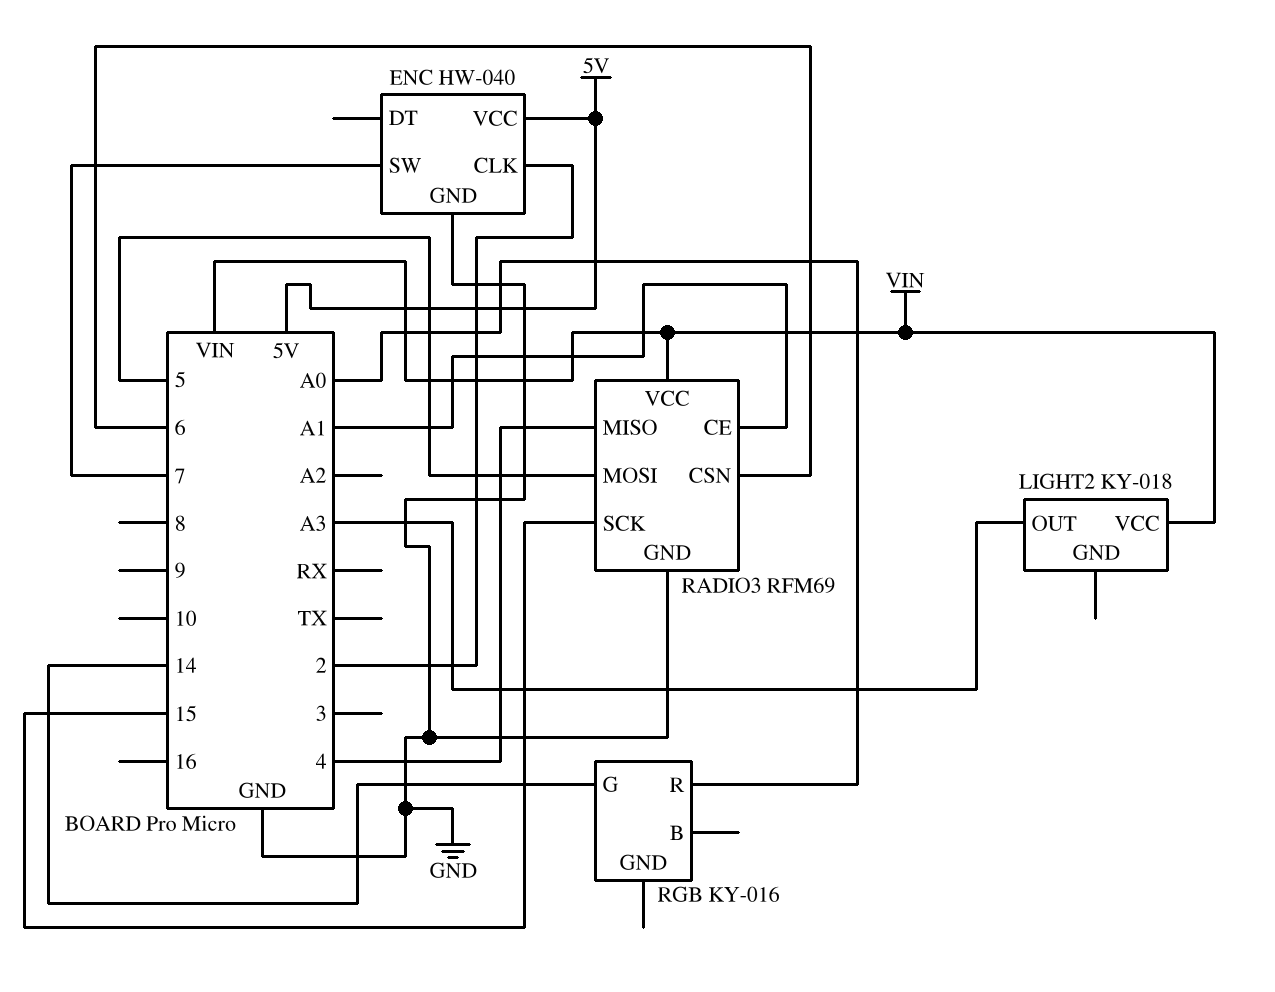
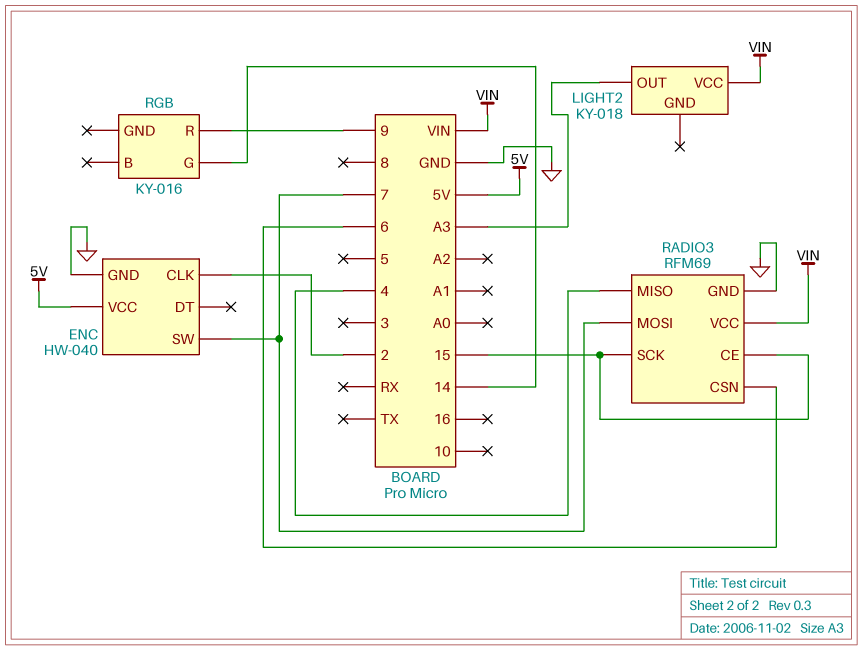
RADIO3 pin CE: A1 -> 15
RADIO3 pin MOSI: 5 -> 7
RGB pin R: A0 -> 9

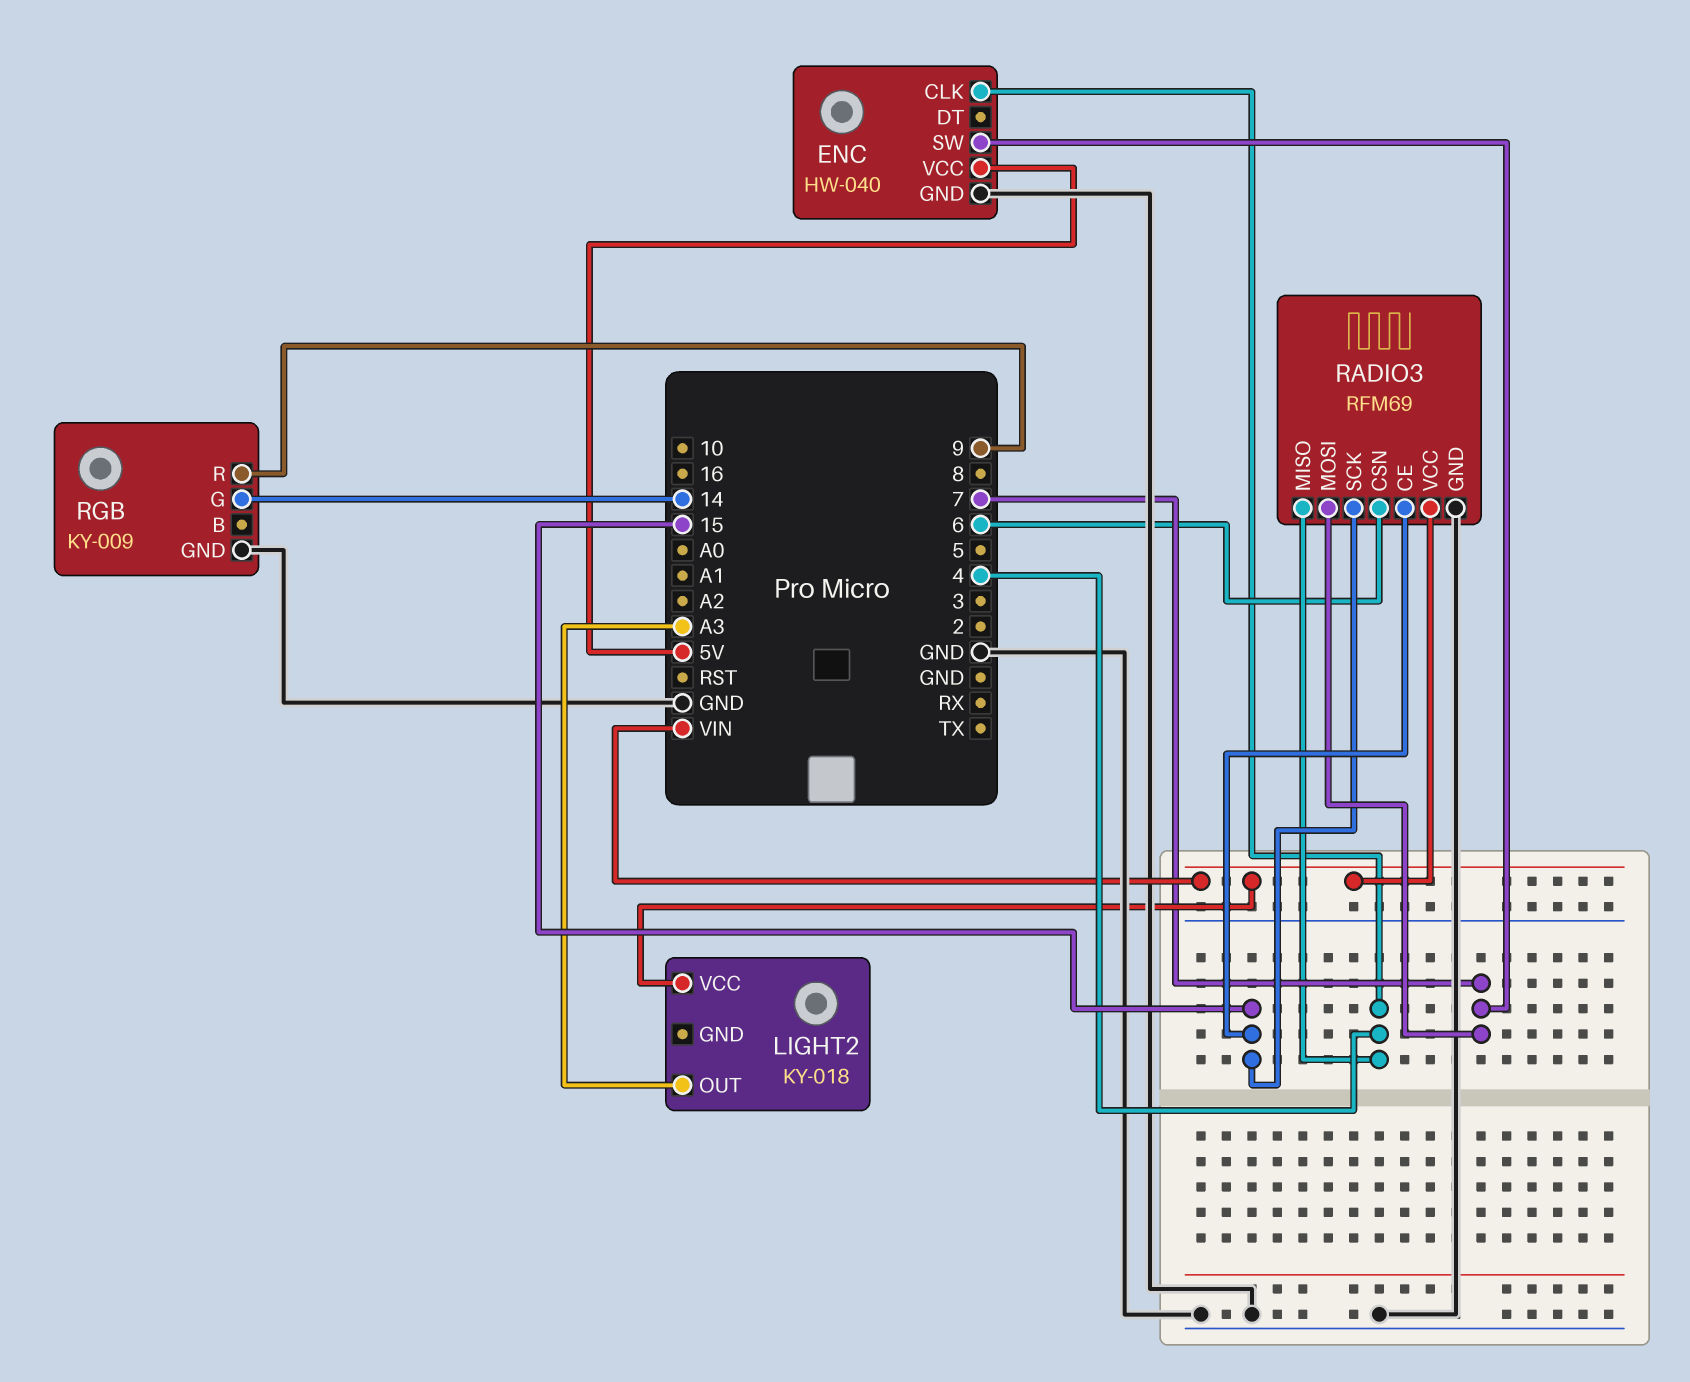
ENC pin CLK: 2 -> 4
RGB: KY-016 -> KY-009
RGB pin GND: none -> GND

